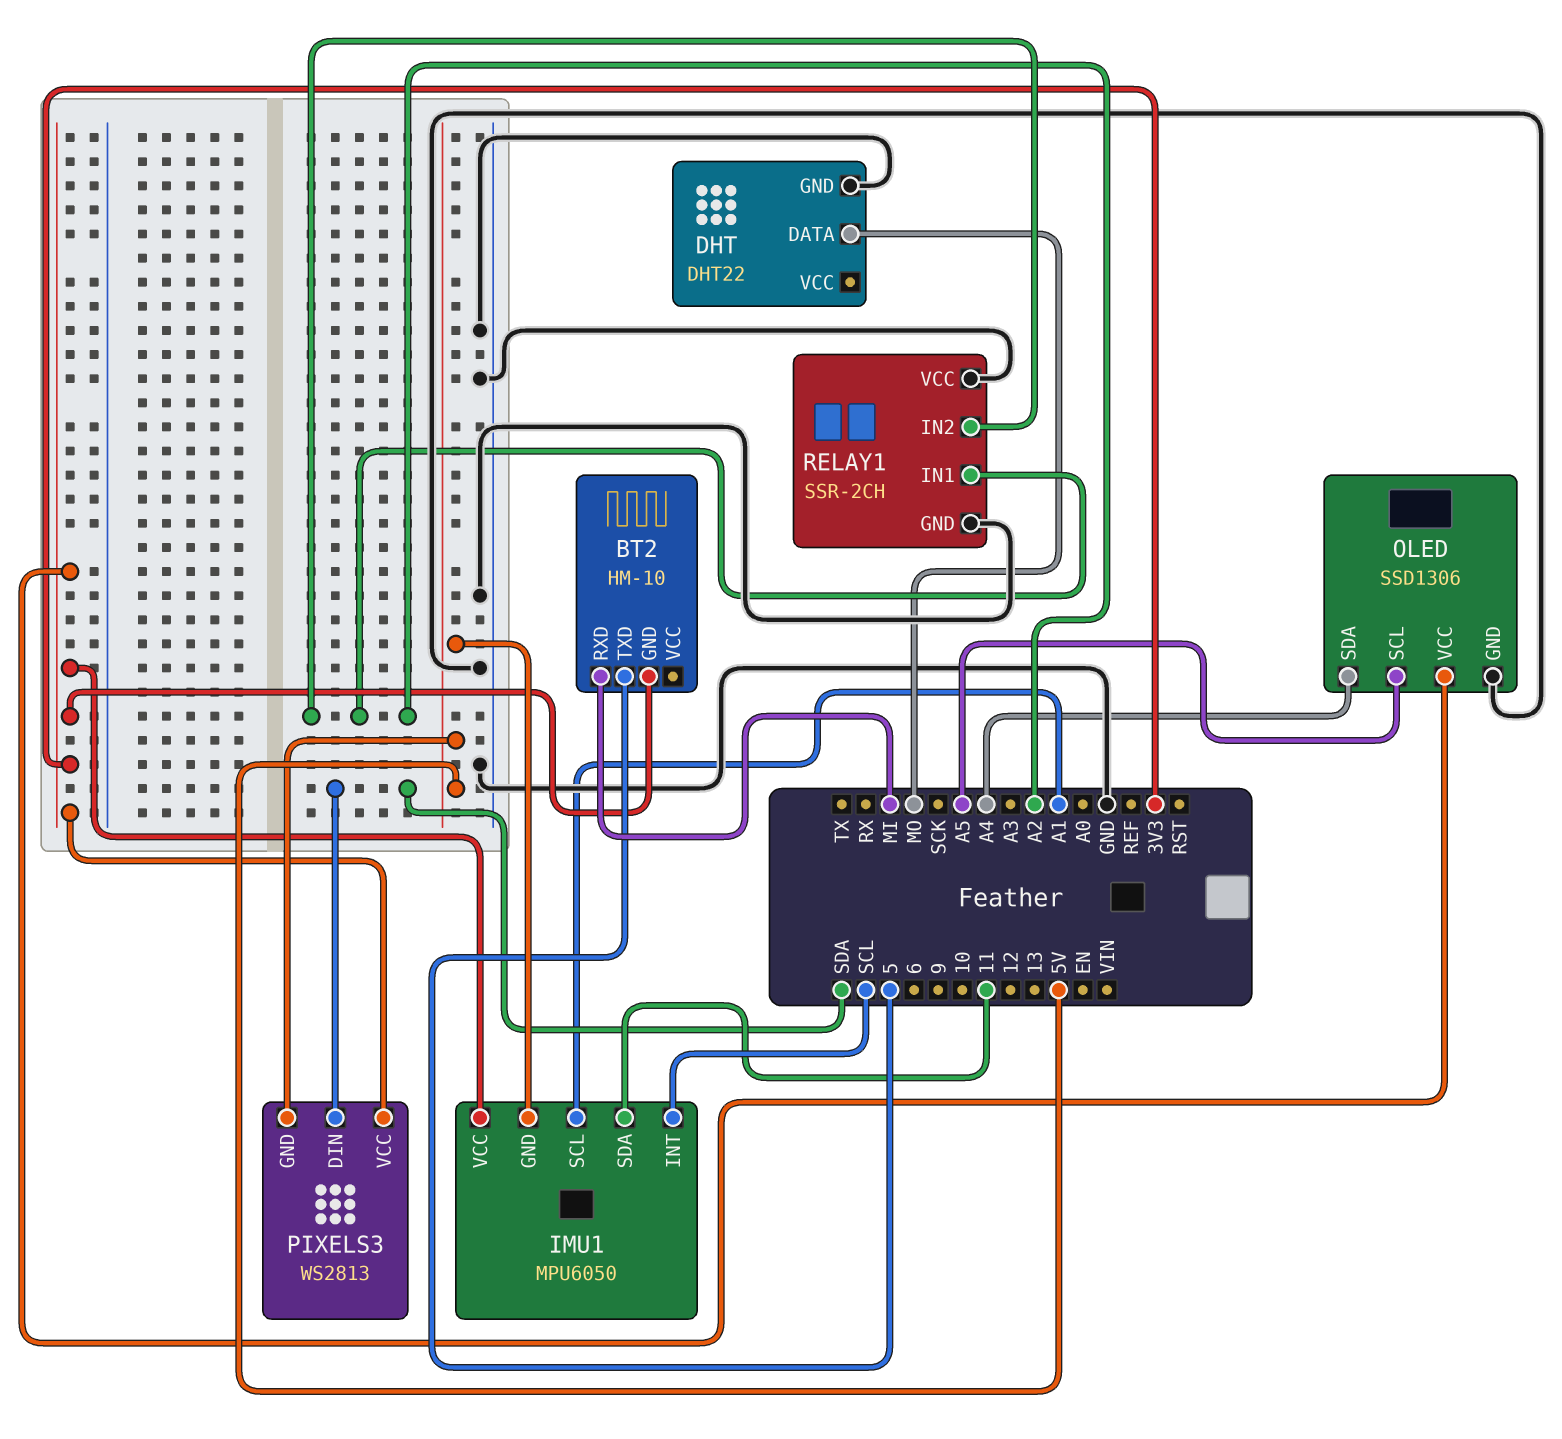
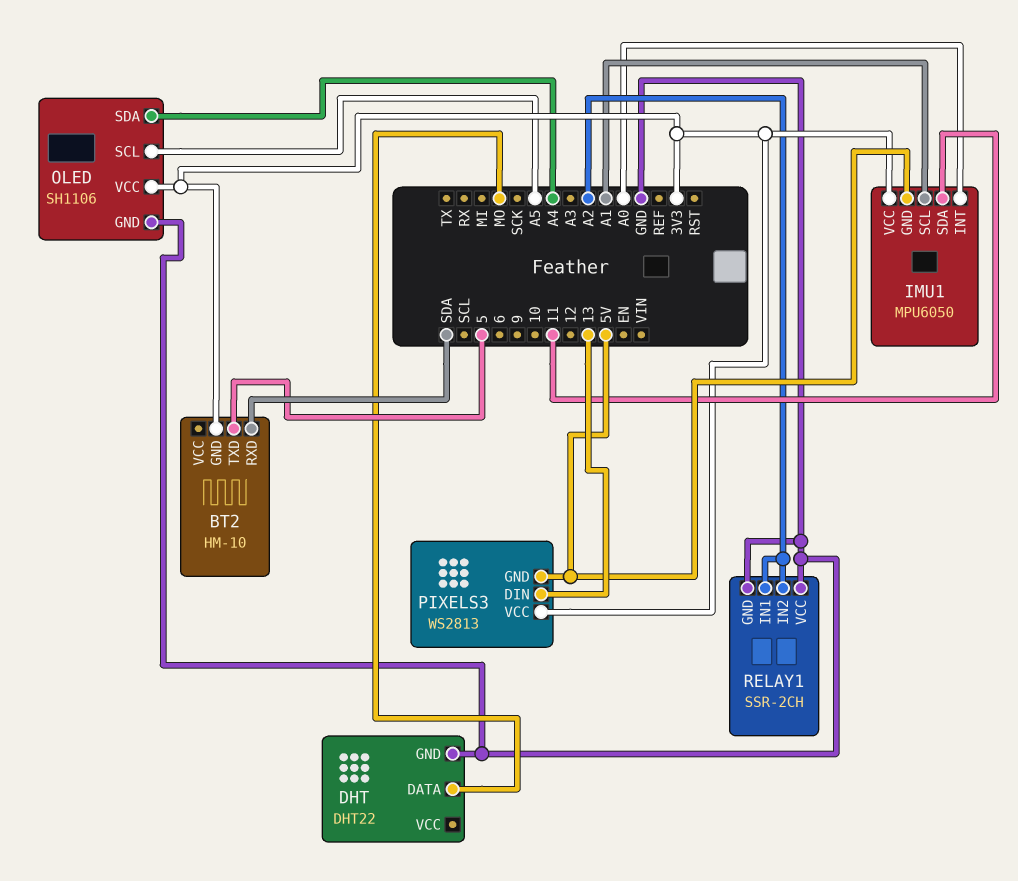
BT2 pin RXD: MI -> SDA
IMU1 pin INT: SCL -> A0
OLED: SSD1306 -> SH1106
PIXELS3 pin DIN: SDA -> 13

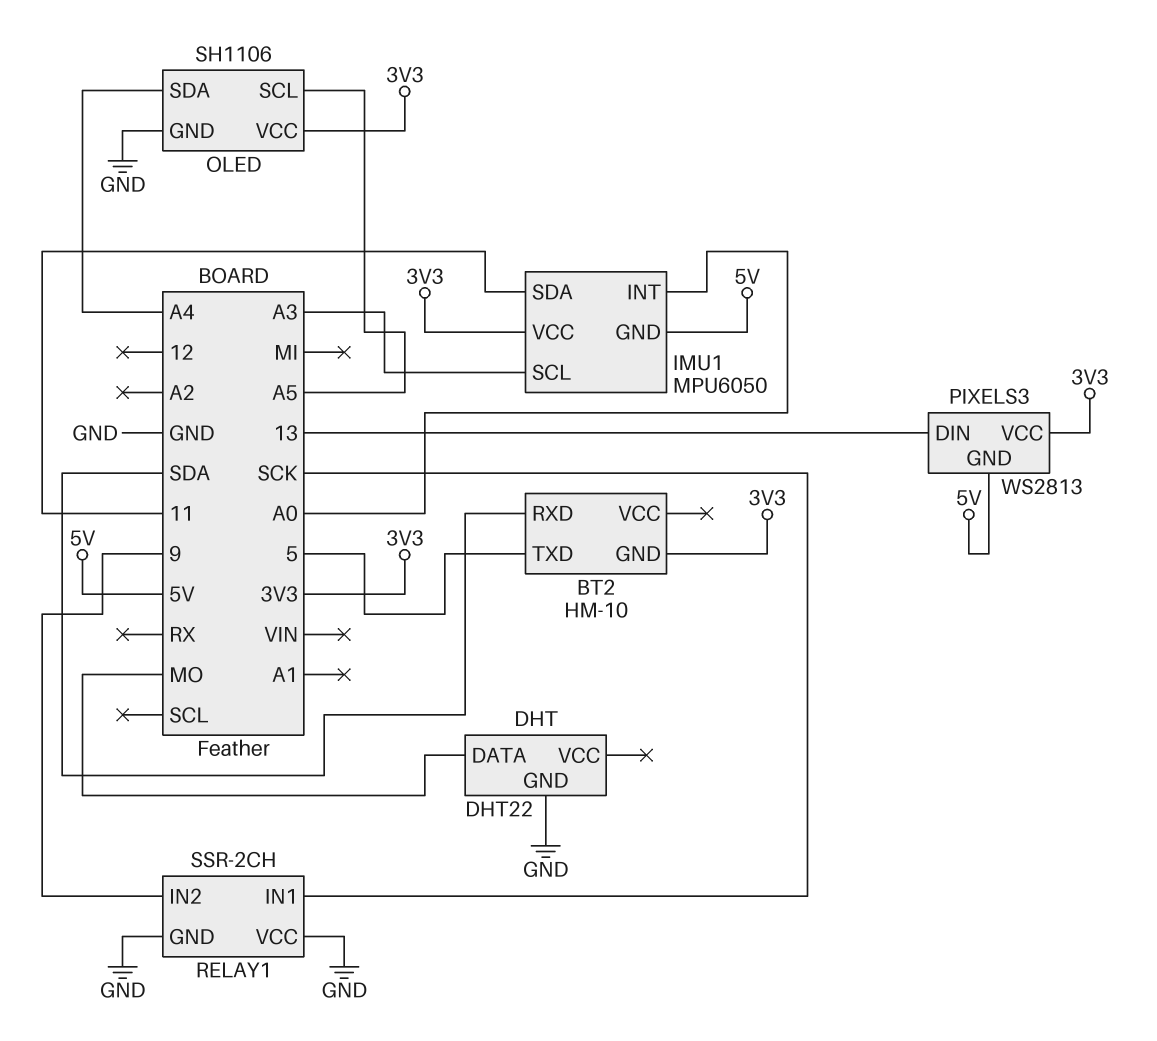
IMU1 pin SCL: A1 -> A3
RELAY1 pin IN1: A2 -> SCK
RELAY1 pin IN2: A2 -> 9

